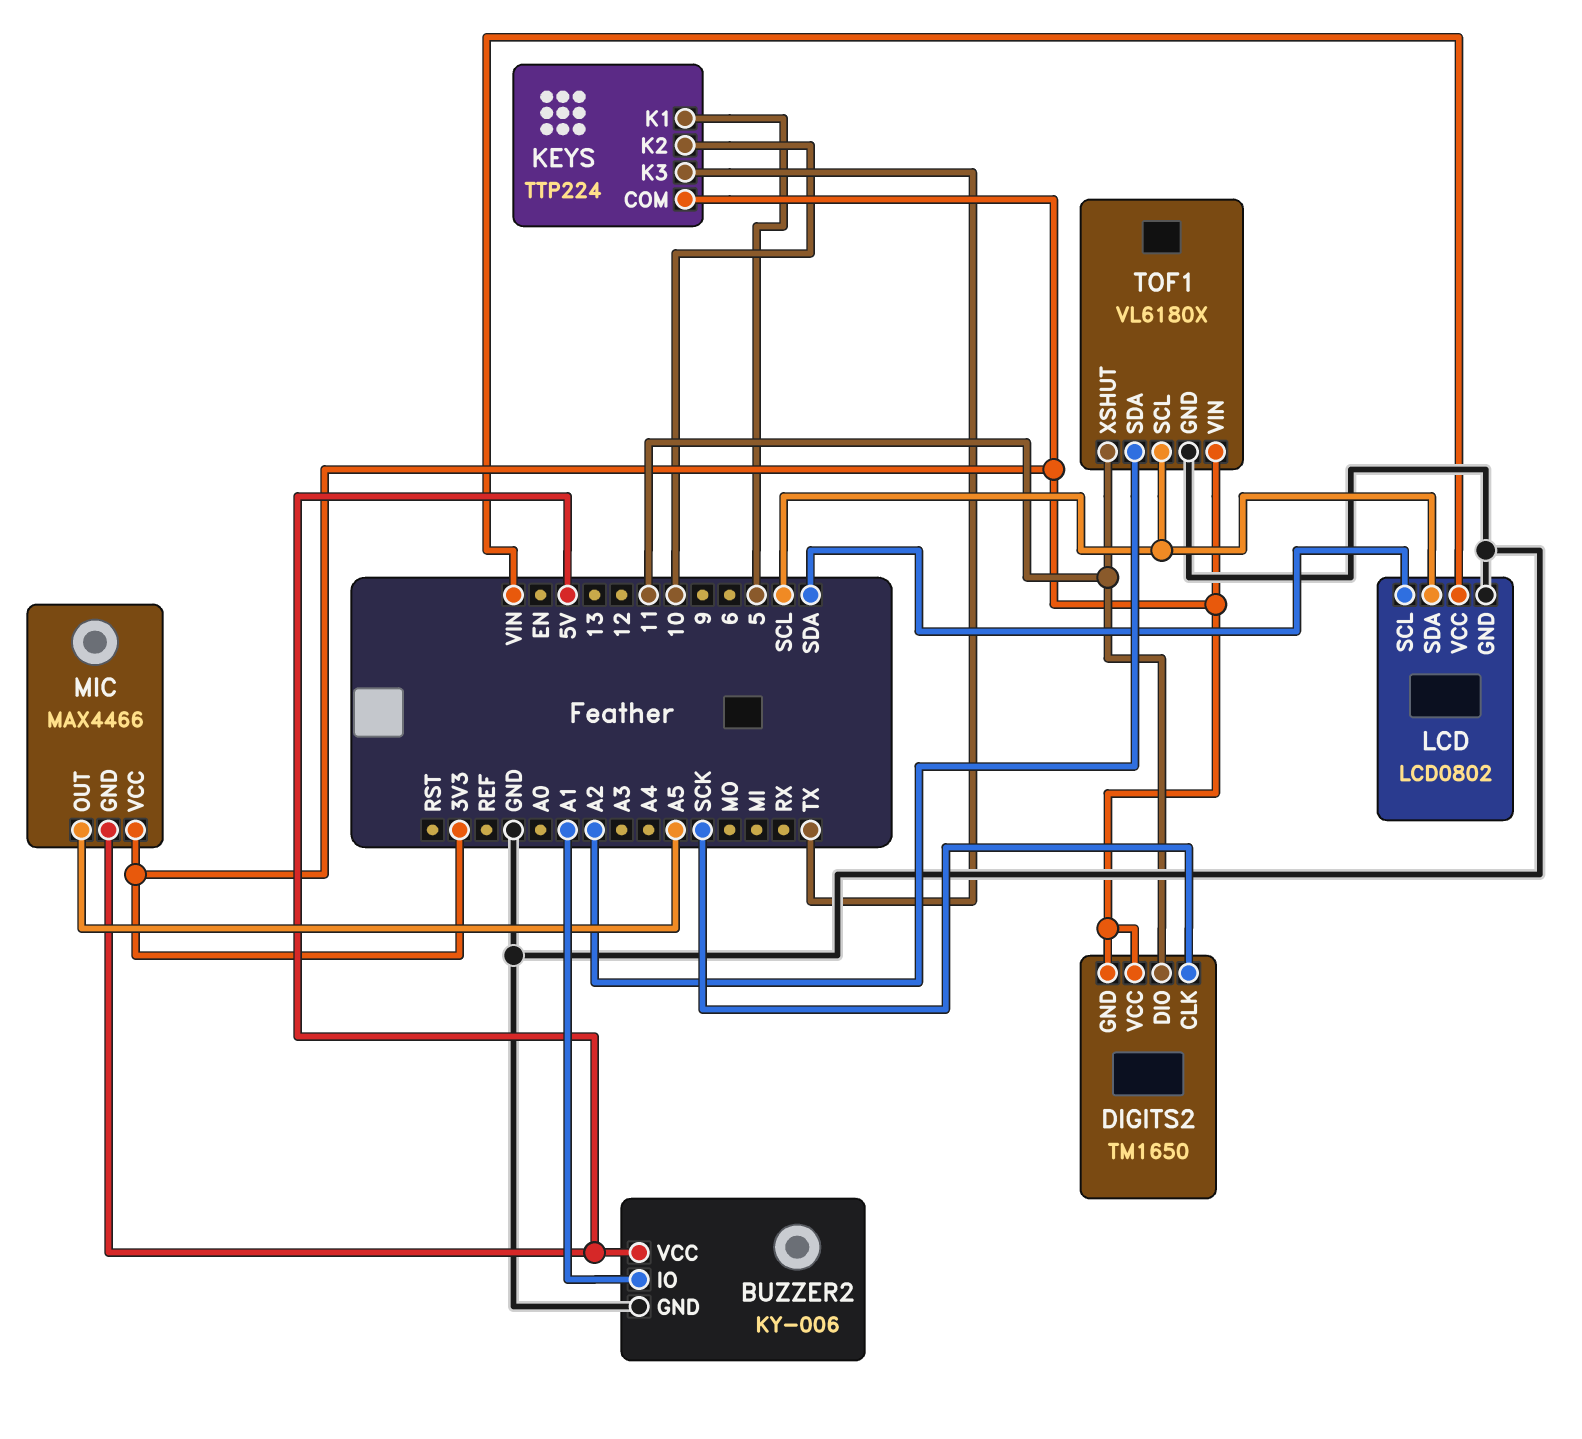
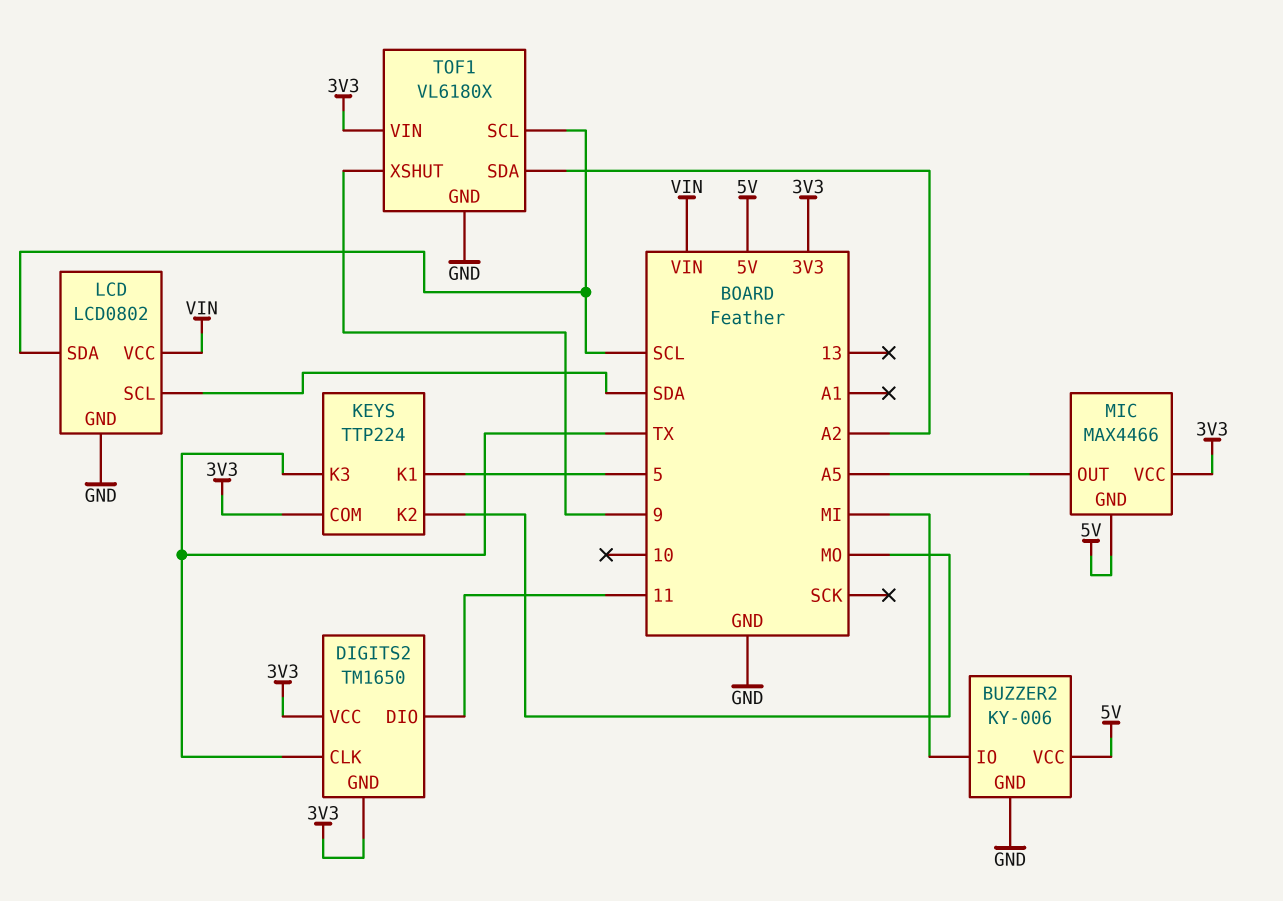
BUZZER2 pin IO: A1 -> MI
DIGITS2 pin CLK: SCK -> TX
KEYS pin K2: 10 -> MO
TOF1 pin XSHUT: 11 -> 9

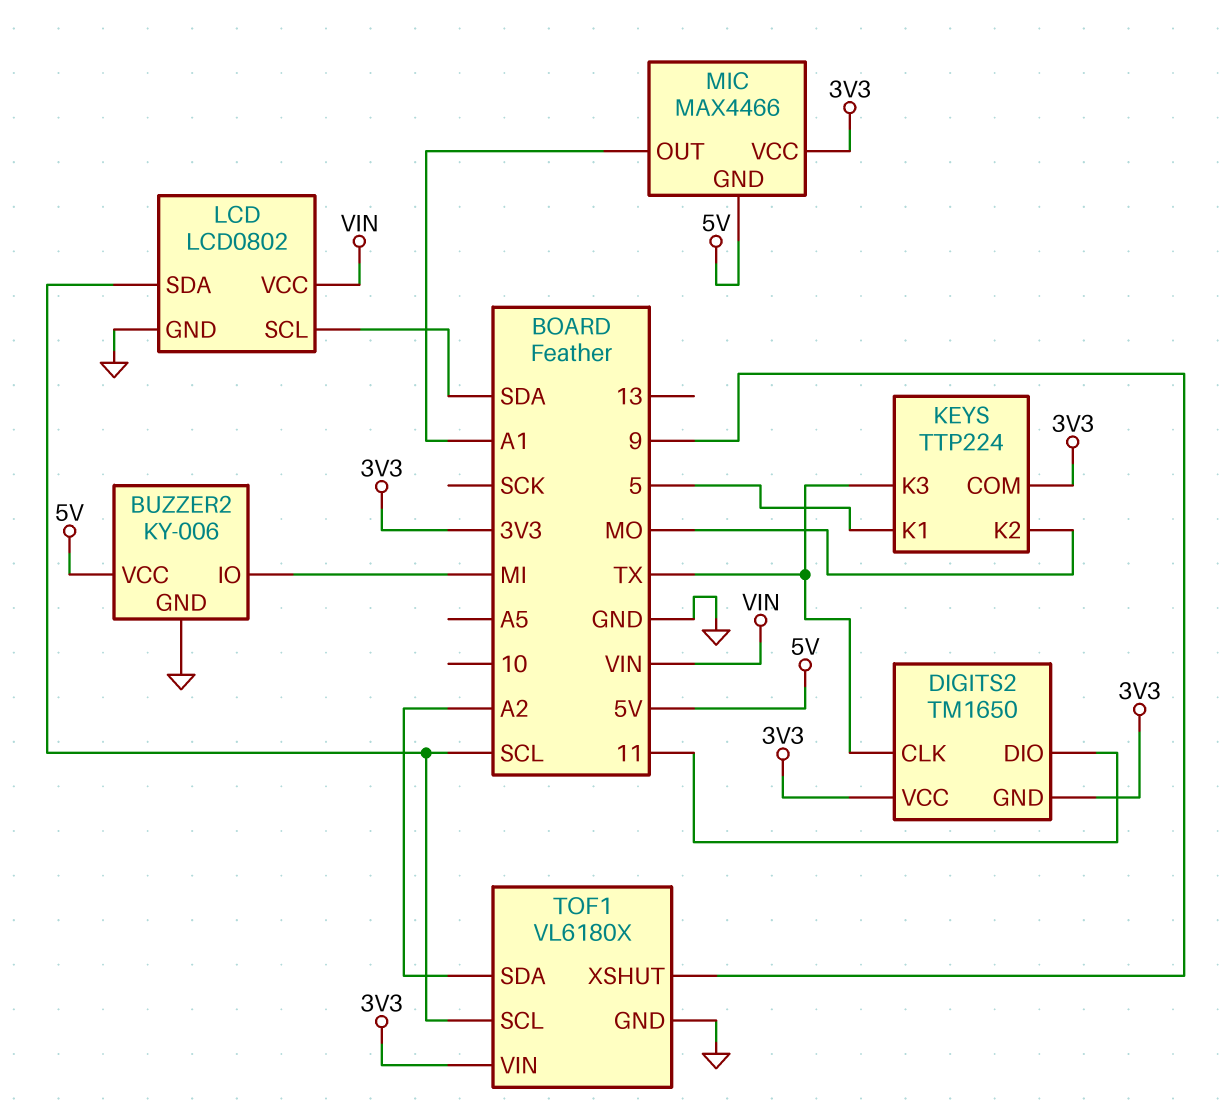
MIC pin OUT: A5 -> A1

